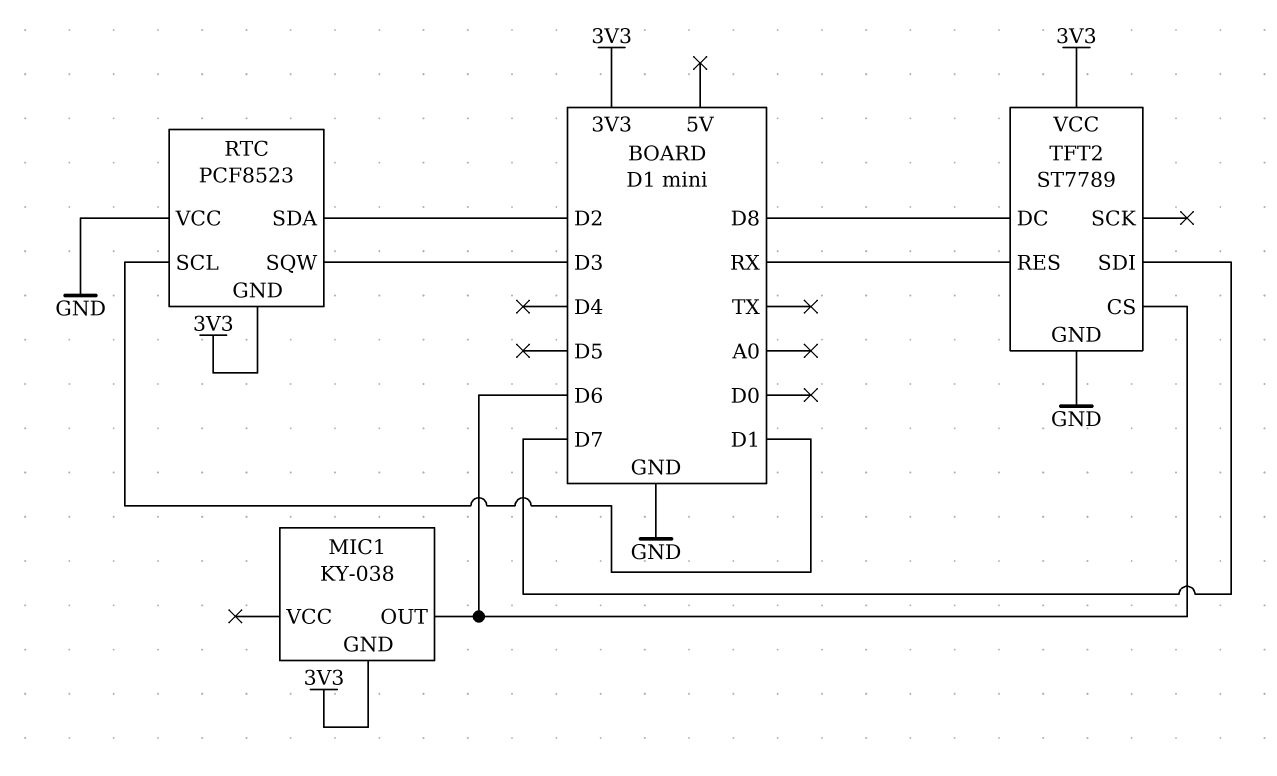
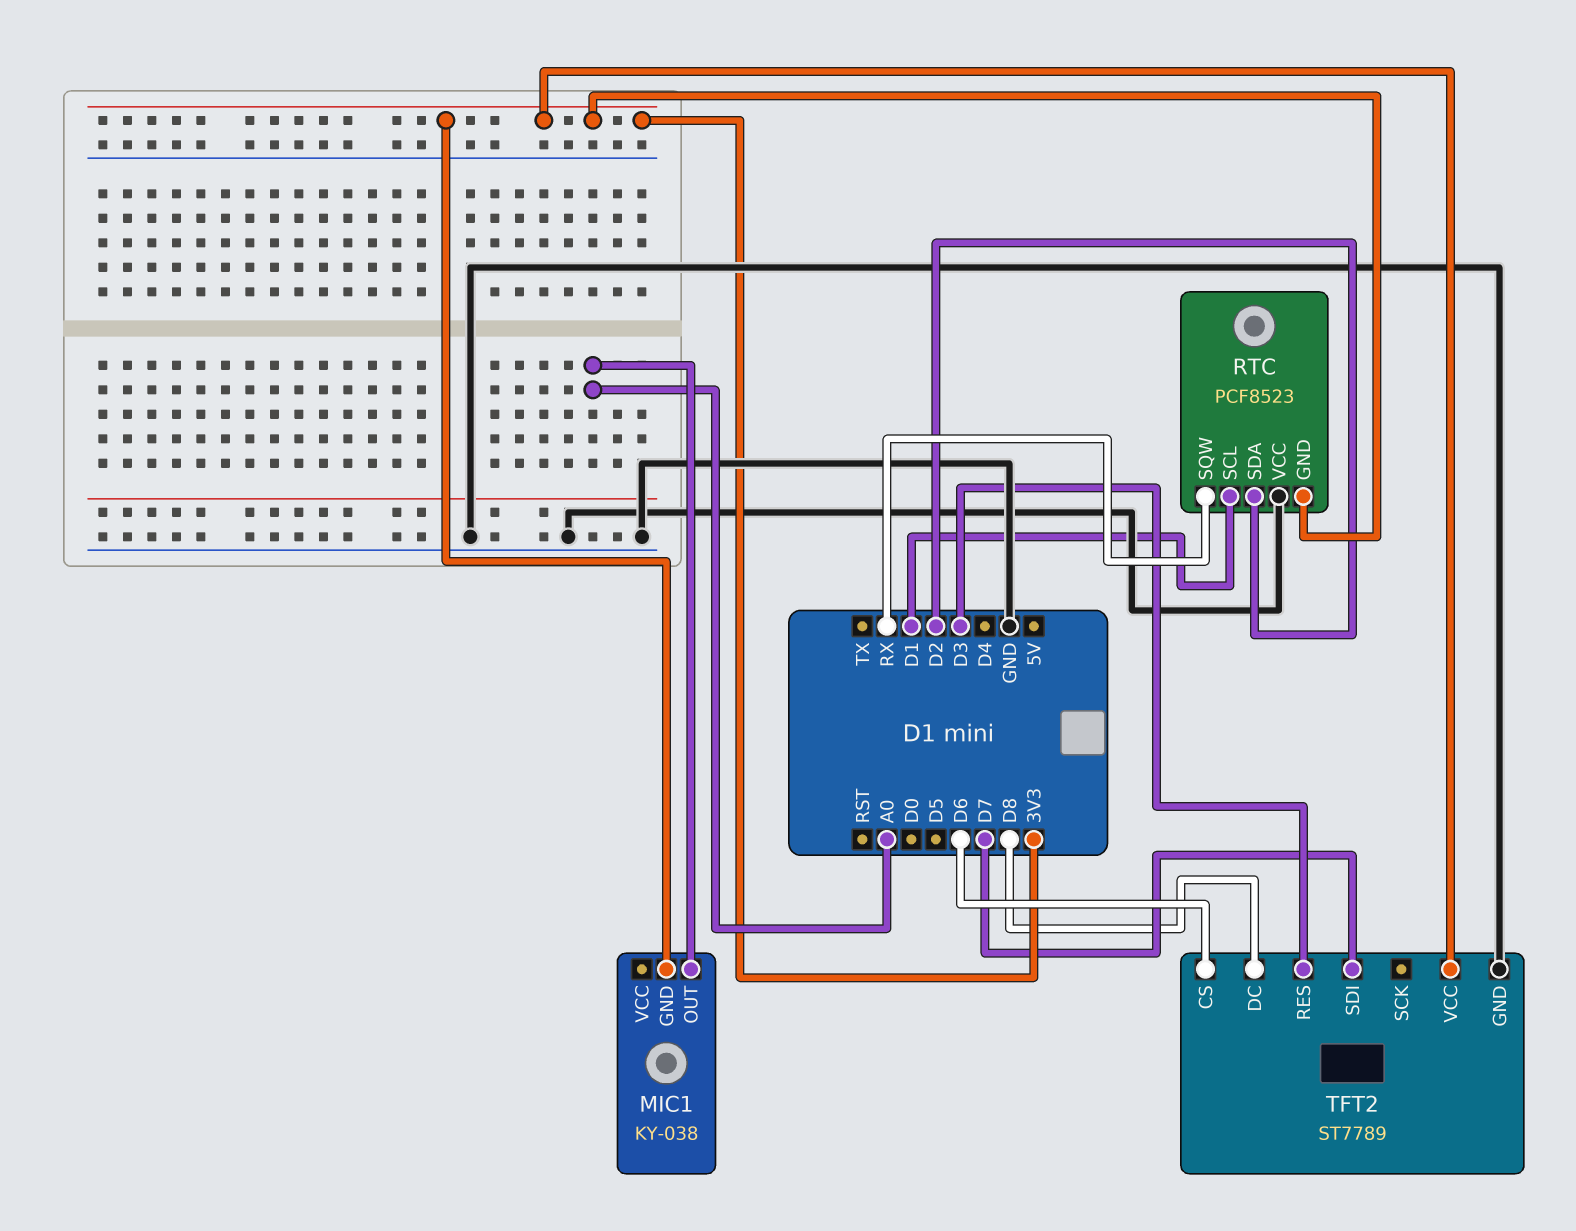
MIC1 pin OUT: D6 -> A0
RTC pin SQW: D3 -> RX
TFT2 pin RES: RX -> D3

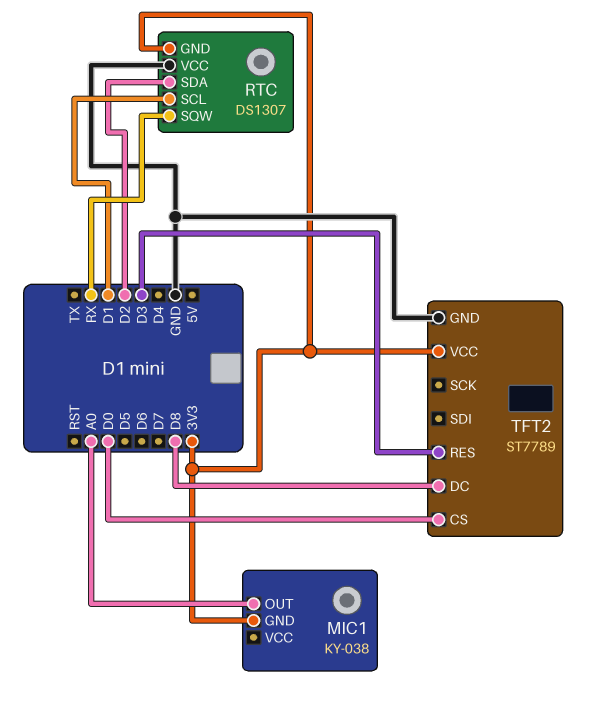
RTC: PCF8523 -> DS1307
TFT2 pin CS: D6 -> D0
TFT2 pin SDI: D7 -> none

